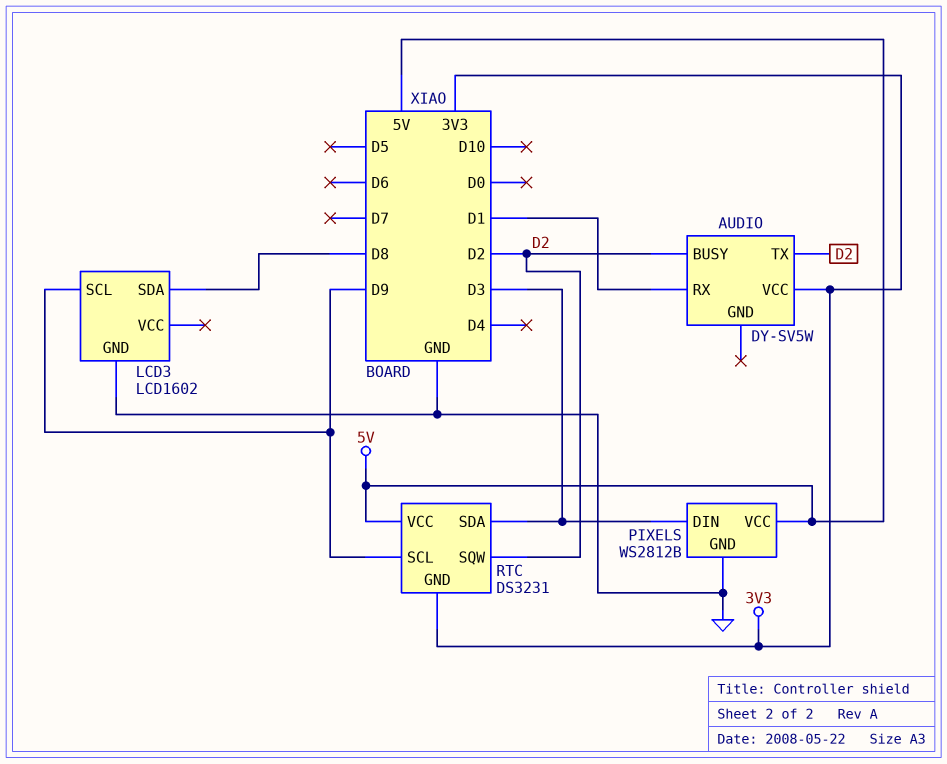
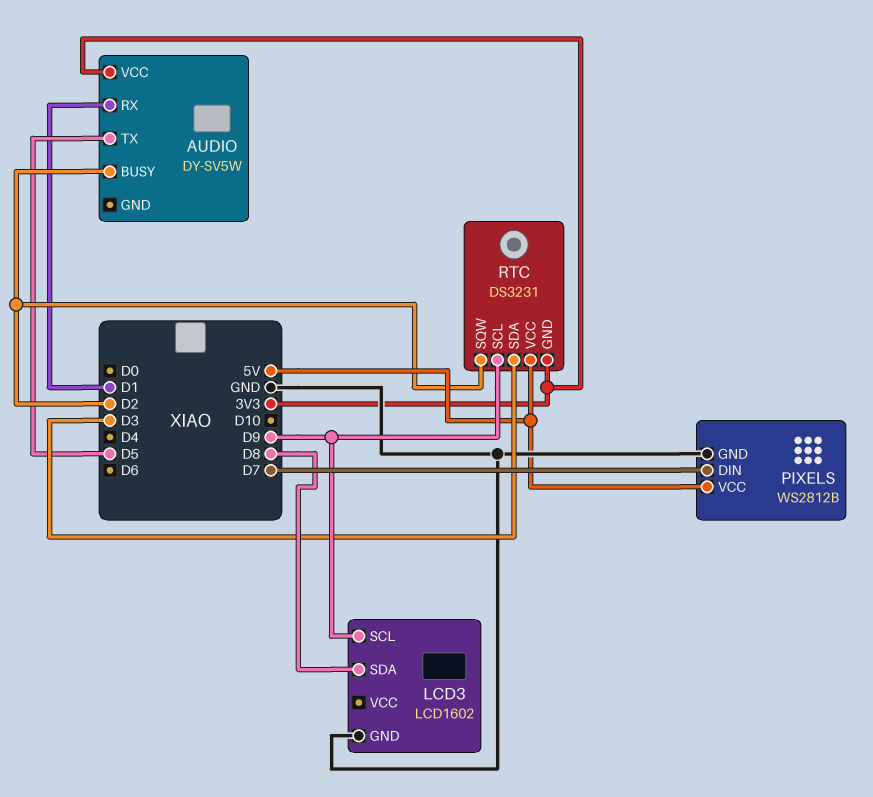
AUDIO pin TX: D2 -> D5
PIXELS pin DIN: D3 -> D7

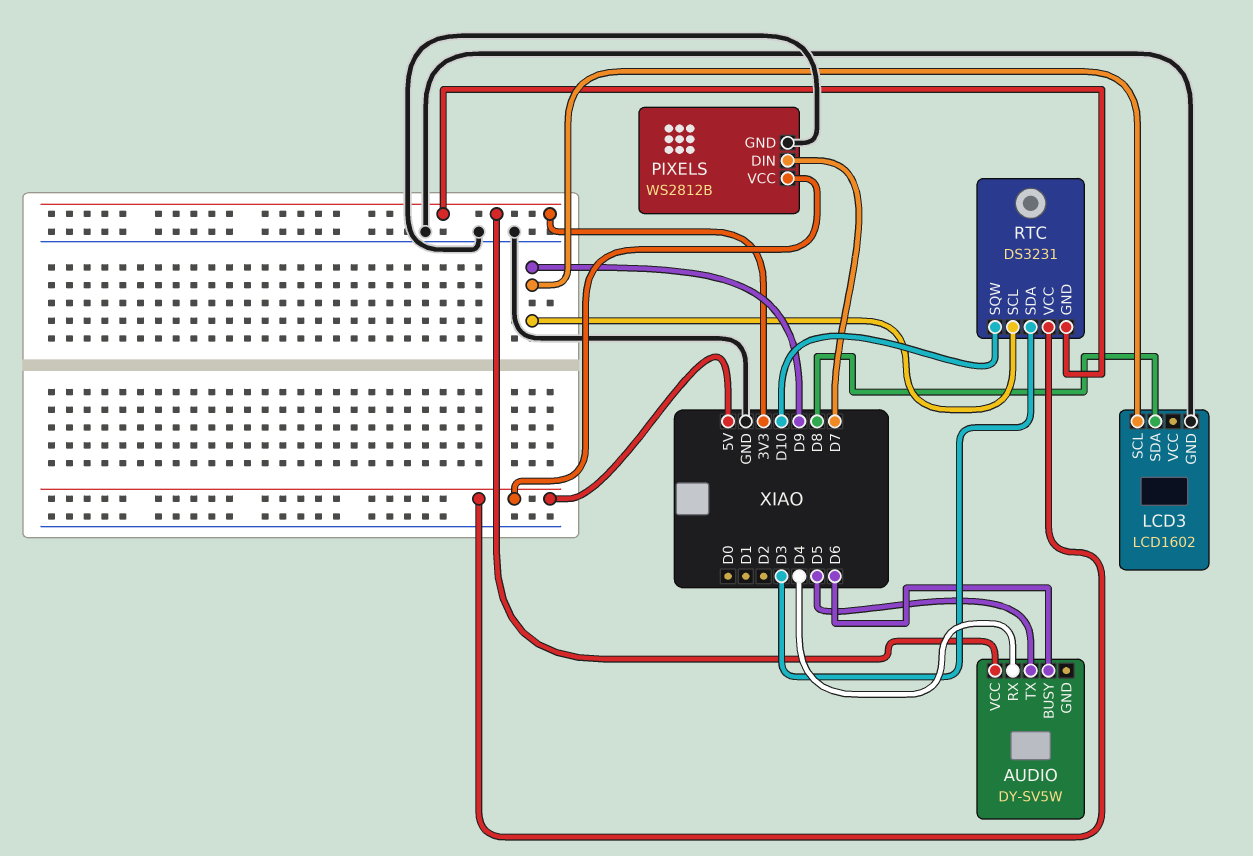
AUDIO pin BUSY: D2 -> D6
AUDIO pin RX: D1 -> D4
RTC pin SQW: D2 -> D10

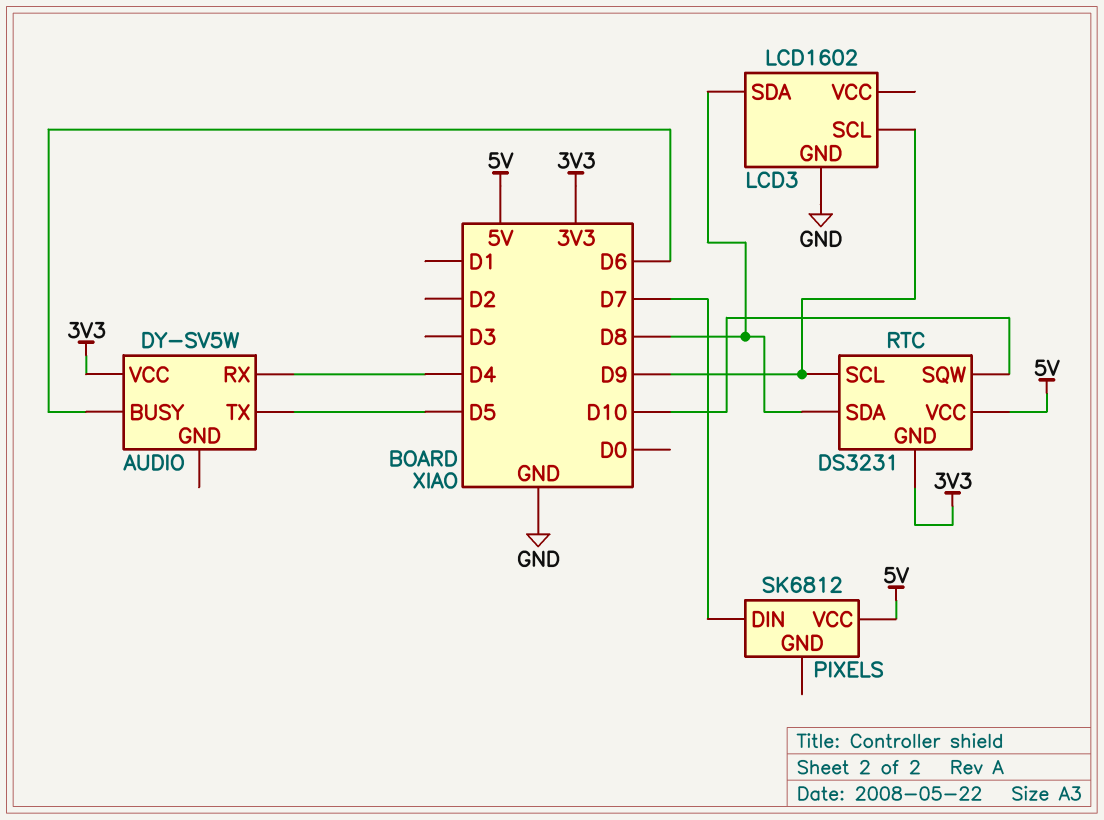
PIXELS: WS2812B -> SK6812
PIXELS pin GND: GND -> none
RTC pin SDA: D3 -> D8

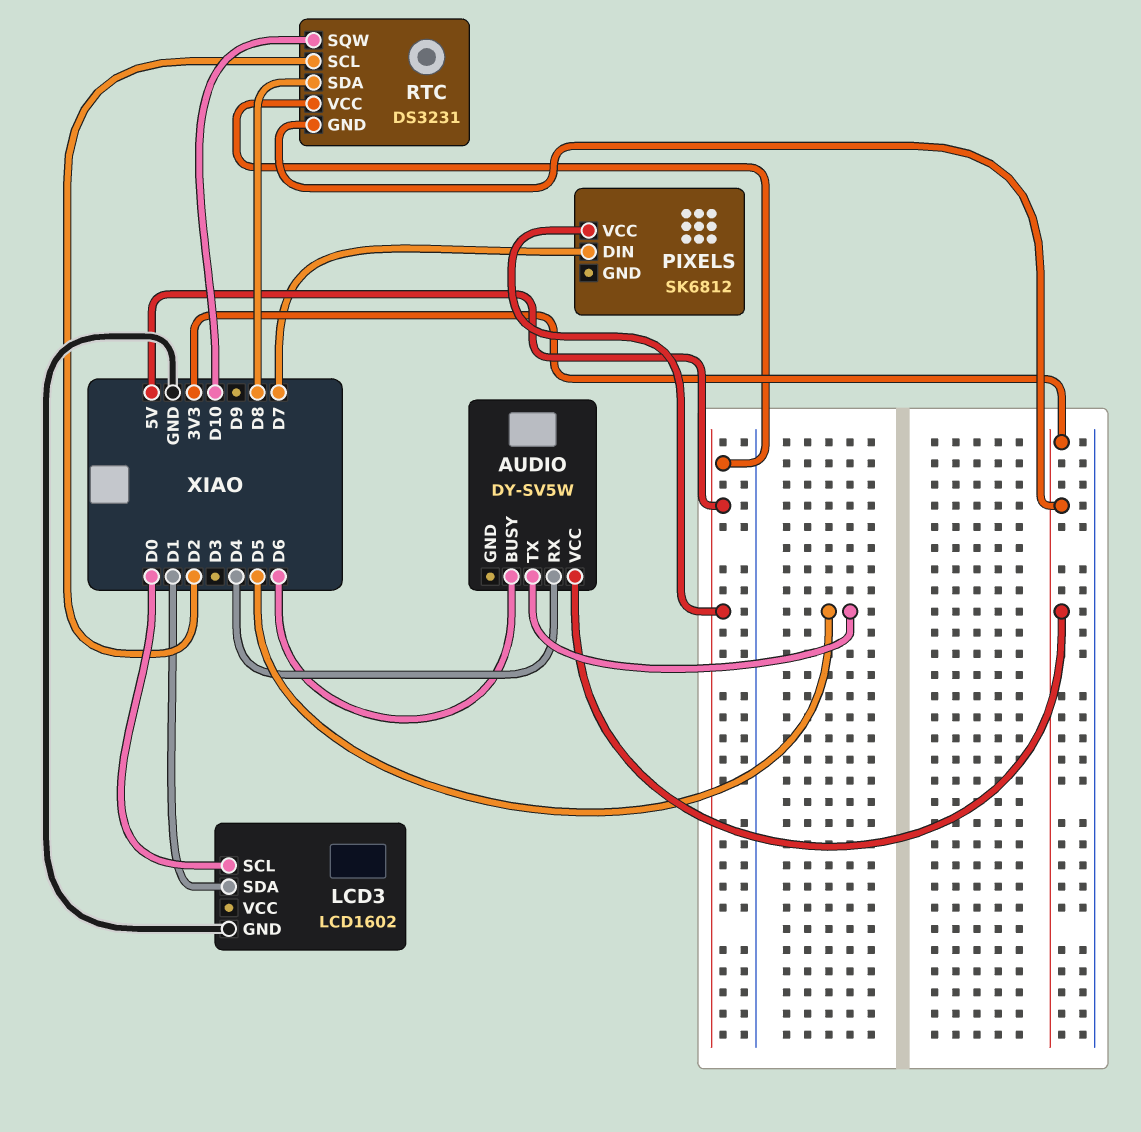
LCD3 pin SCL: D9 -> D0
LCD3 pin SDA: D8 -> D1
RTC pin SCL: D9 -> D2

